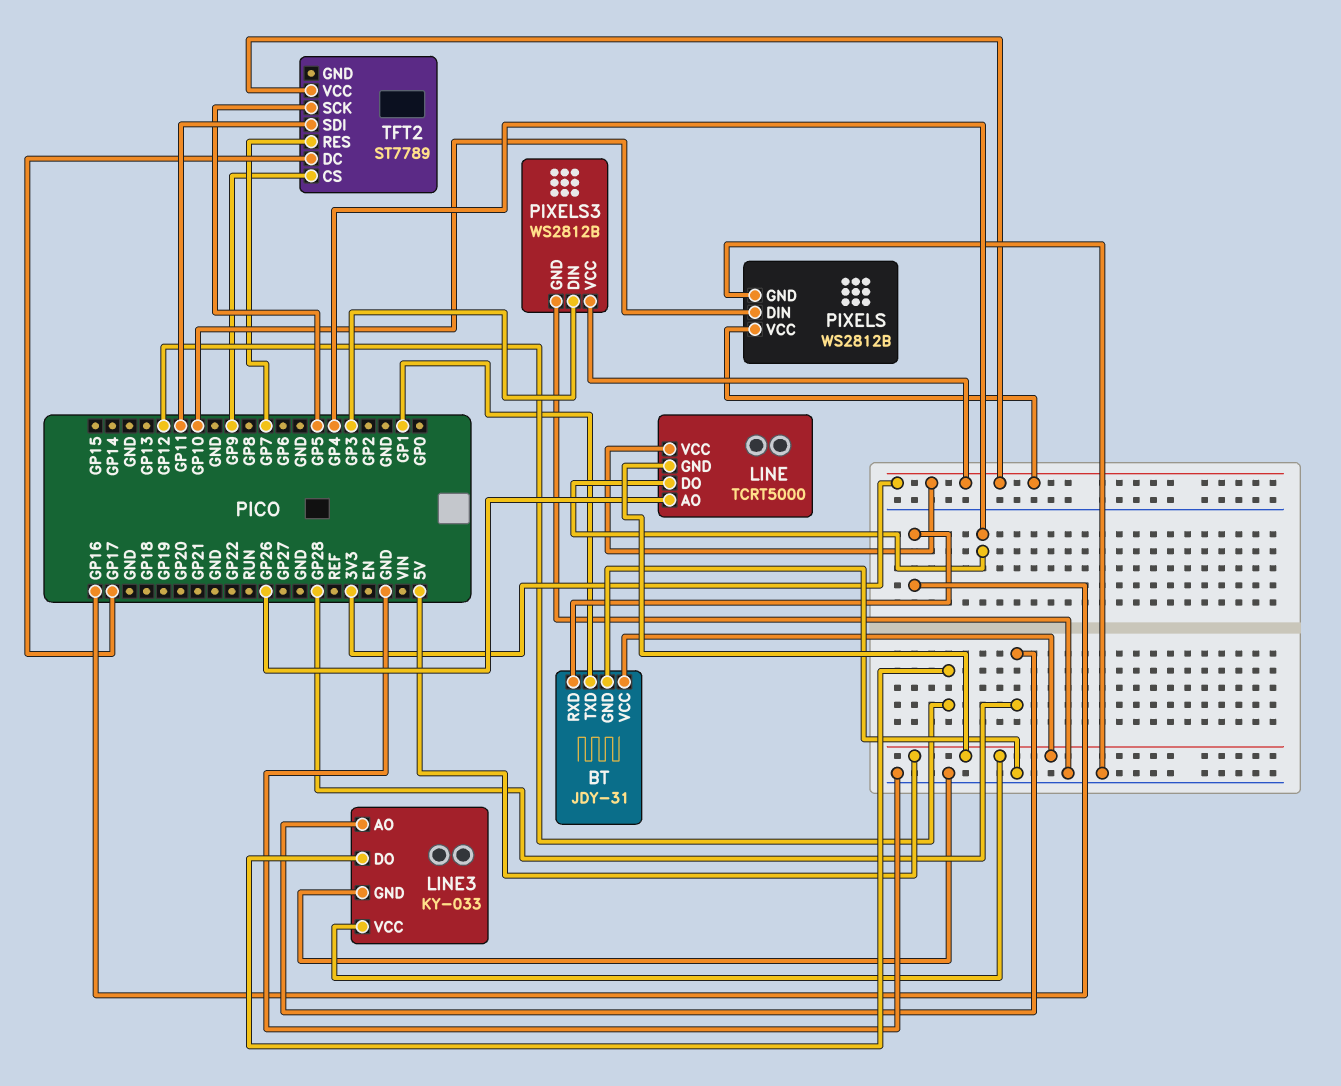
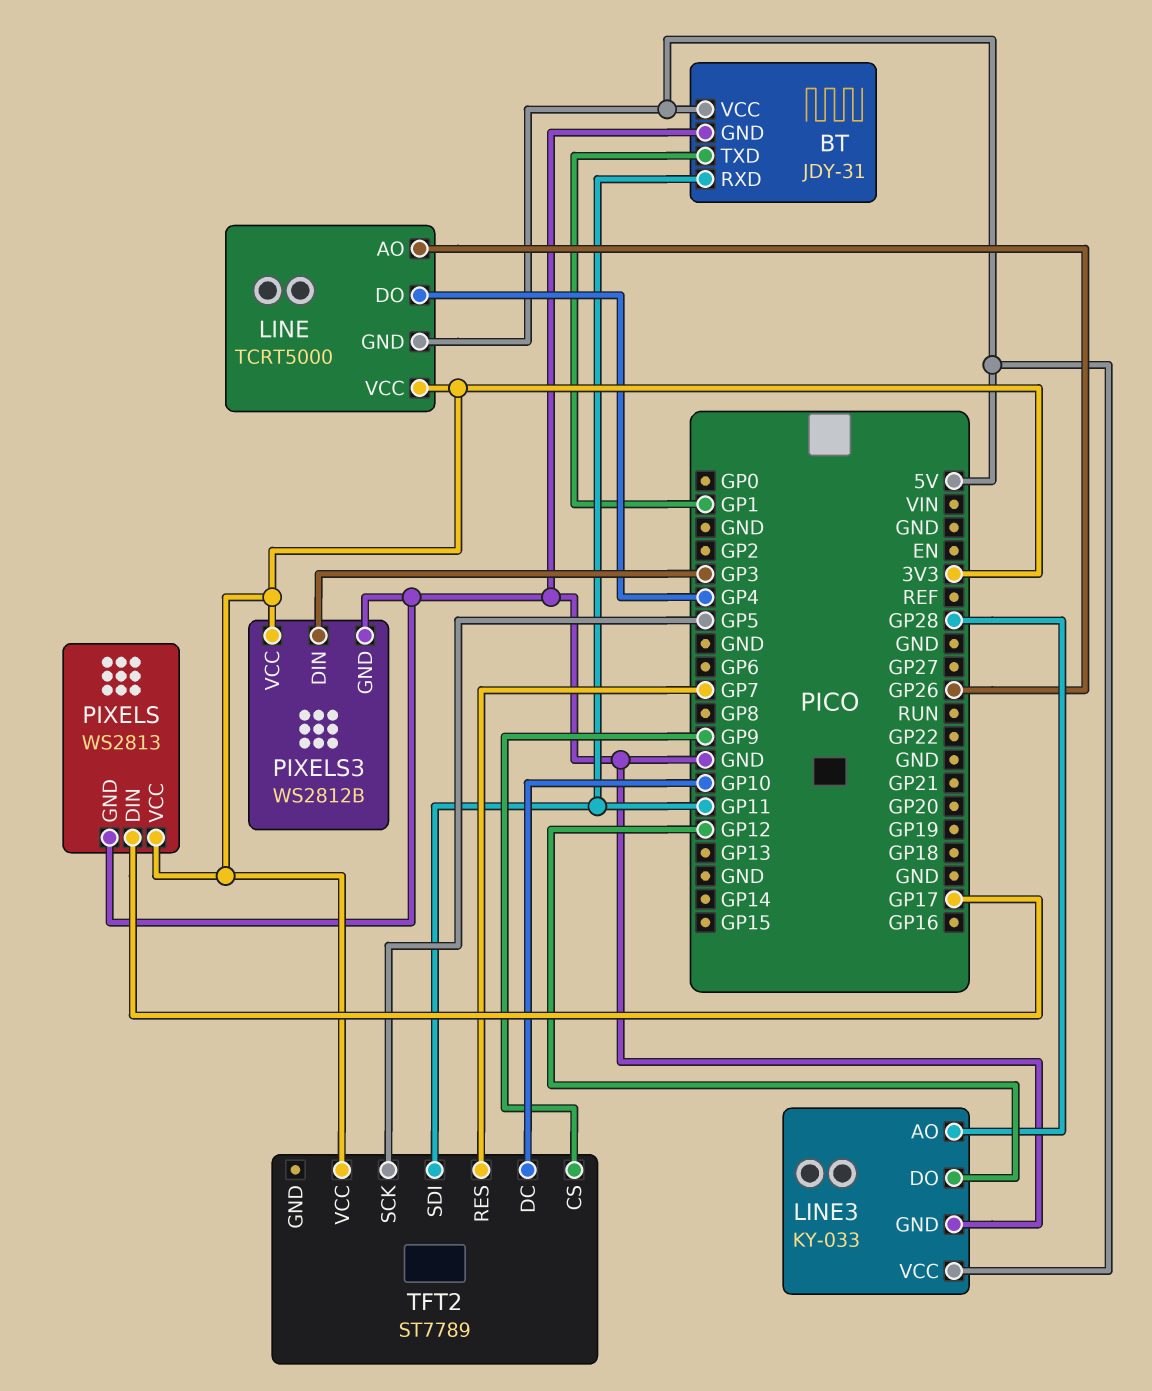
BT pin RXD: GP16 -> GP11
PIXELS: WS2812B -> WS2813
PIXELS pin DIN: GP10 -> GP17
TFT2 pin DC: GP17 -> GP10

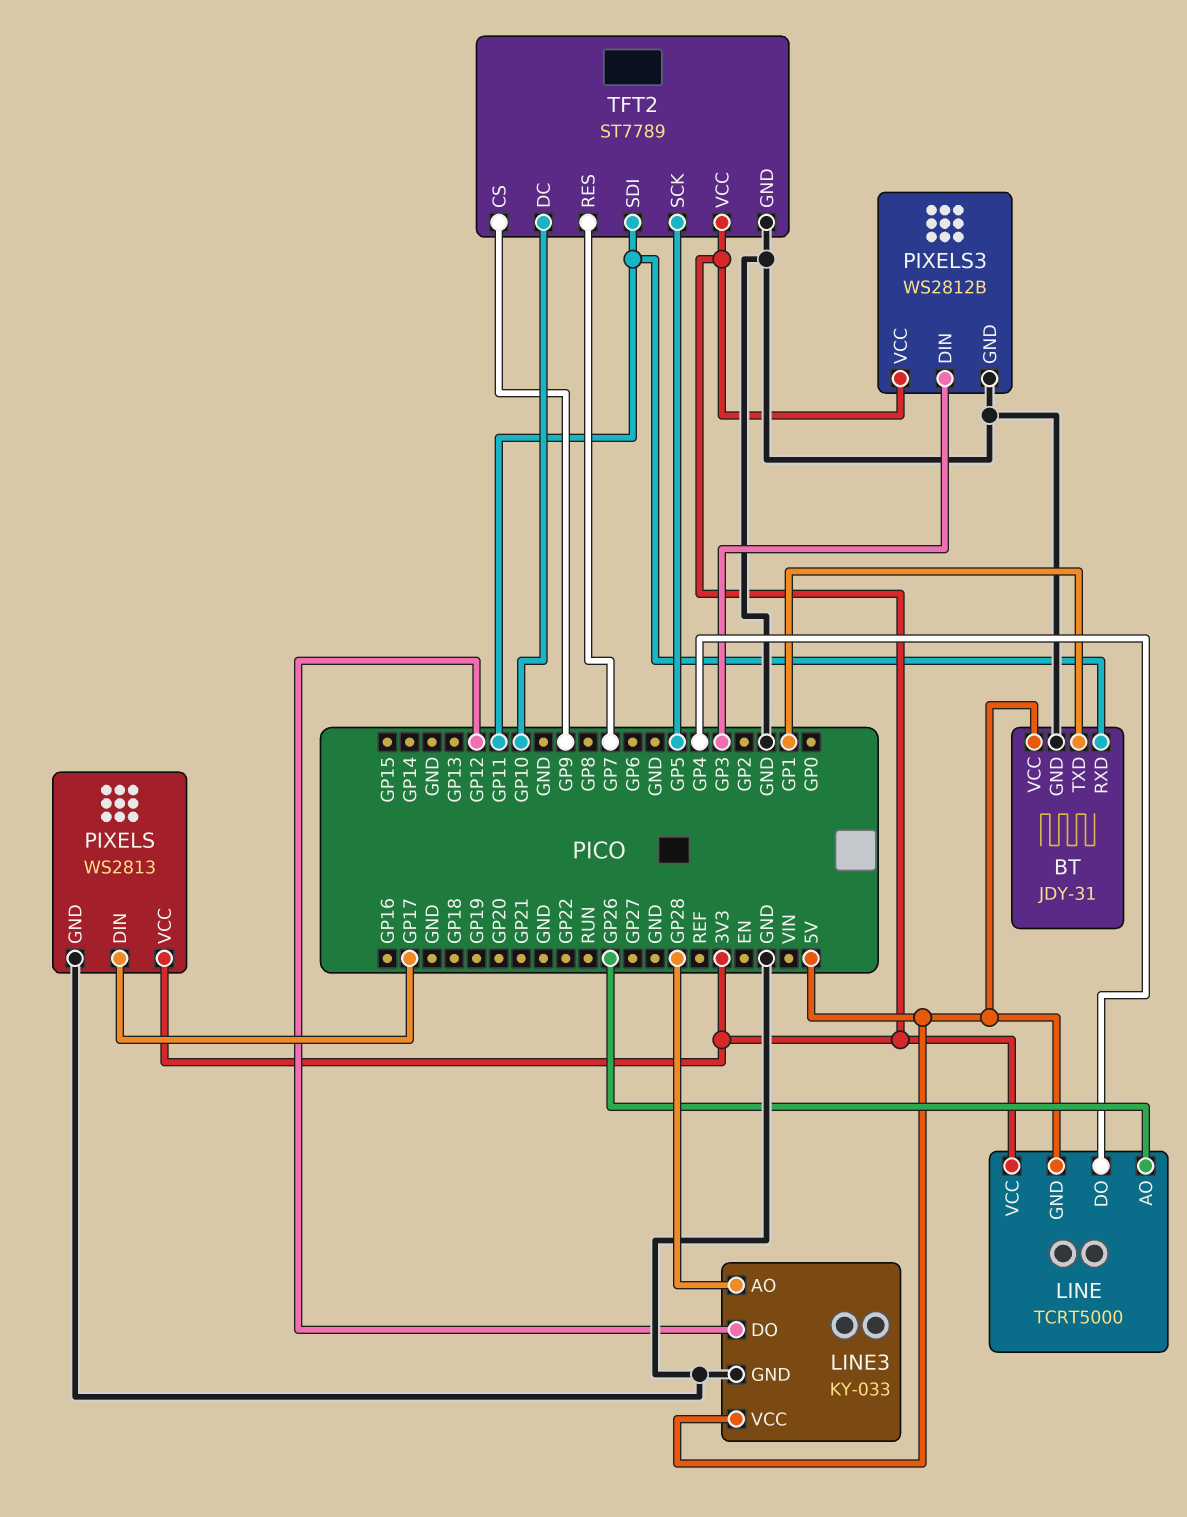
TFT2 pin GND: none -> GND

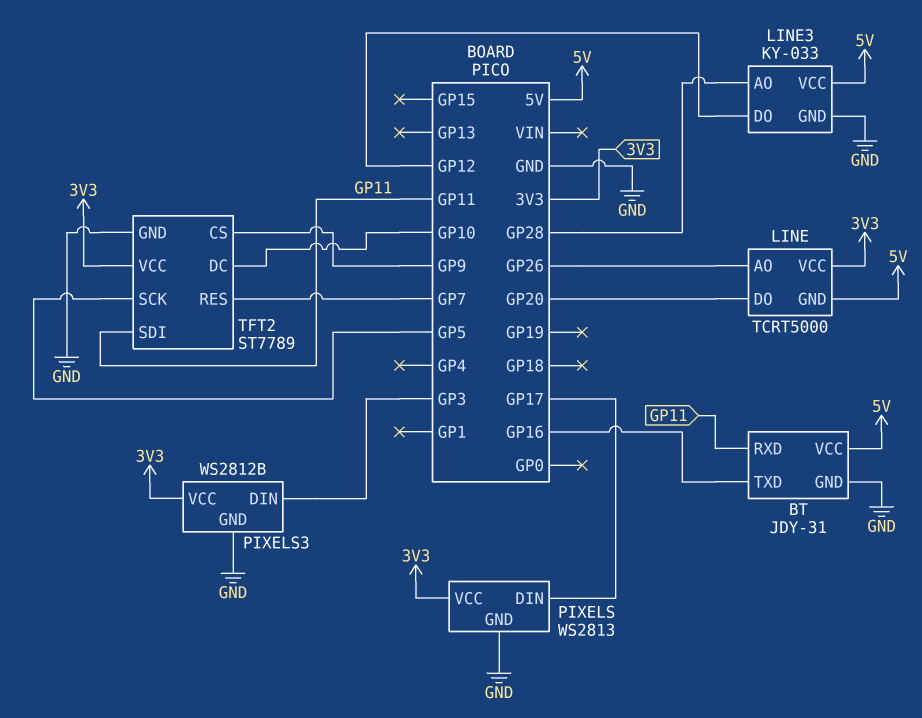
BT pin TXD: GP1 -> GP16
LINE pin DO: GP4 -> GP20

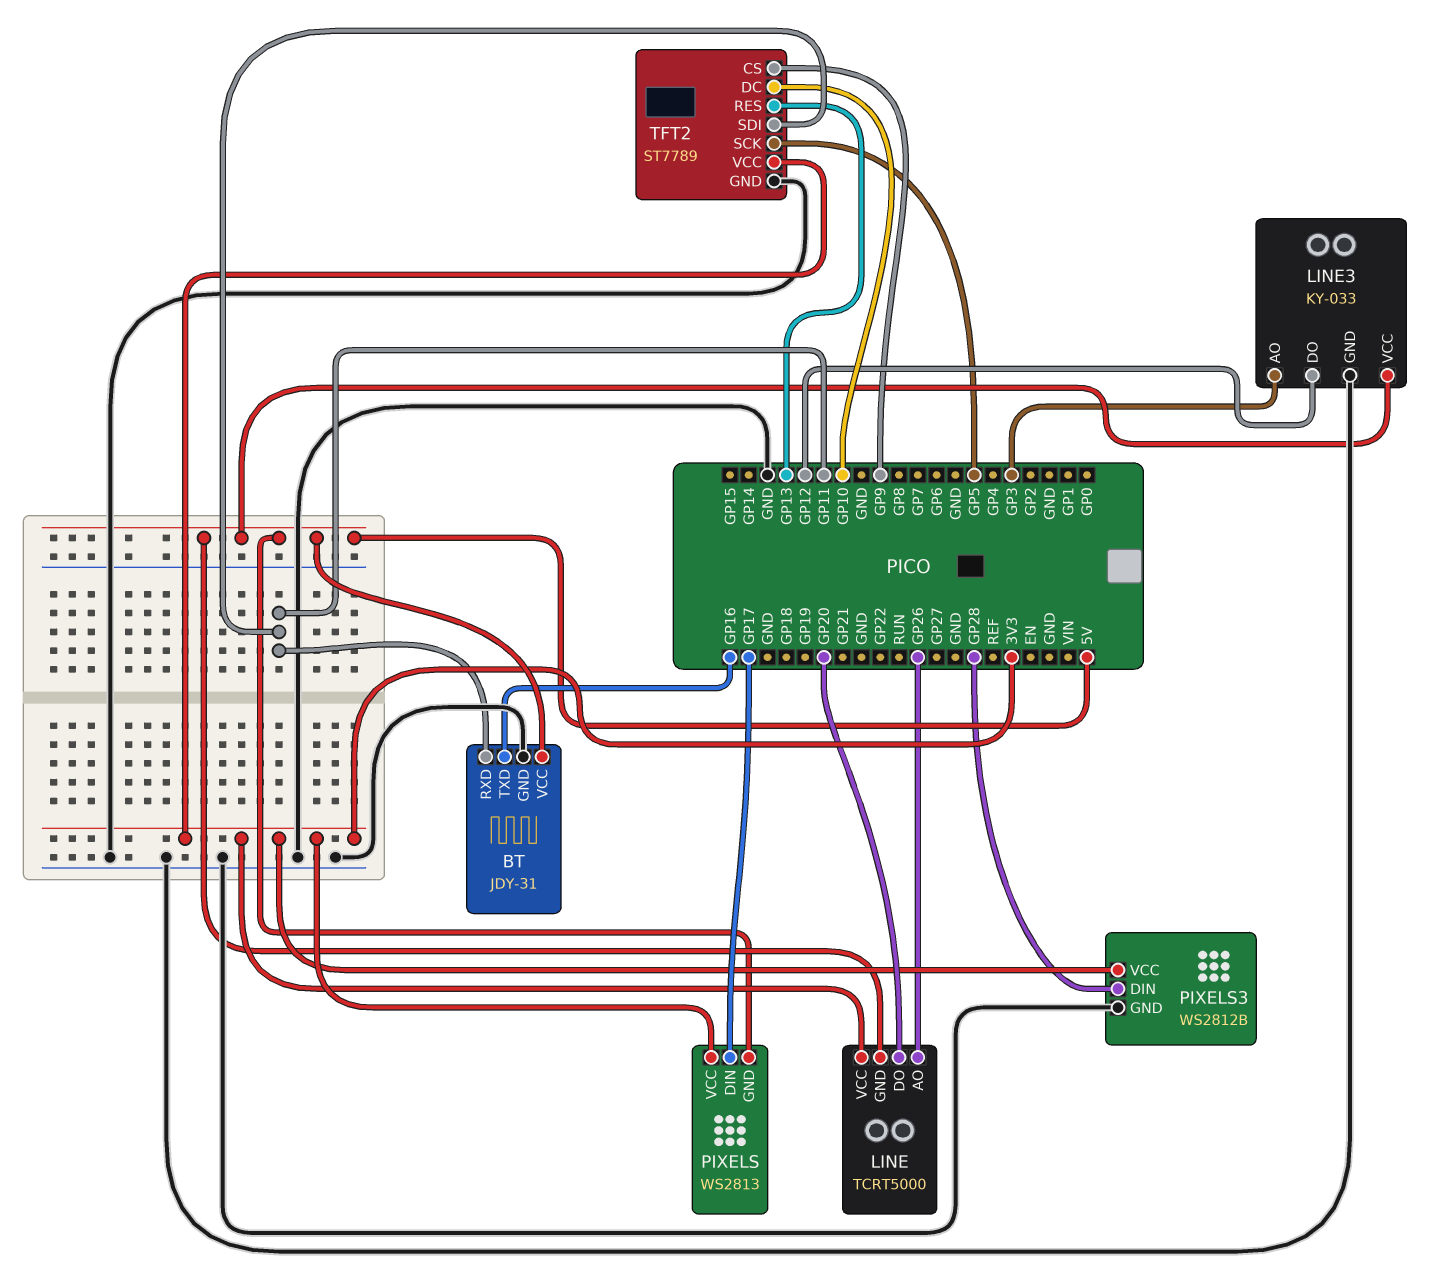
LINE3 pin AO: GP28 -> GP3
PIXELS pin GND: GND -> 5V
PIXELS3 pin DIN: GP3 -> GP28
TFT2 pin RES: GP7 -> GP13

